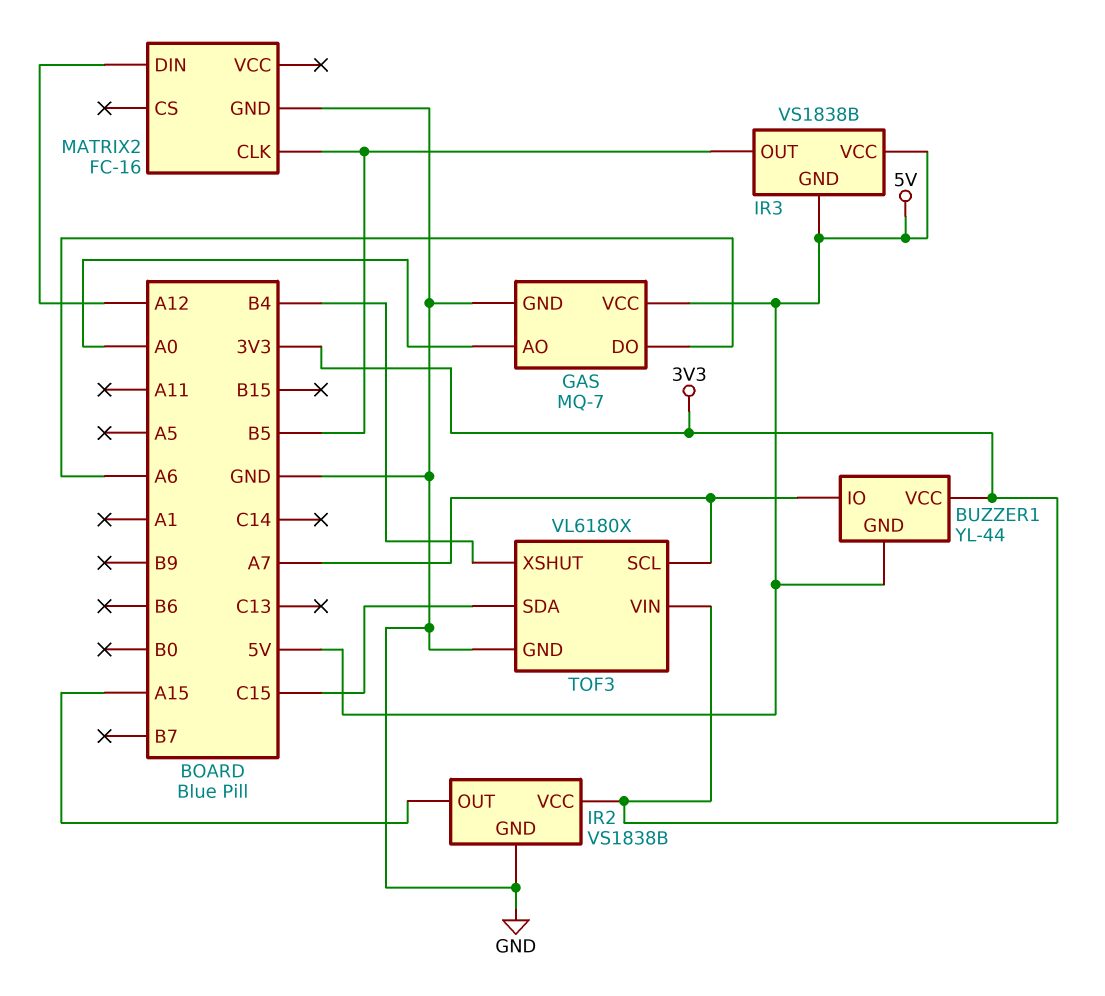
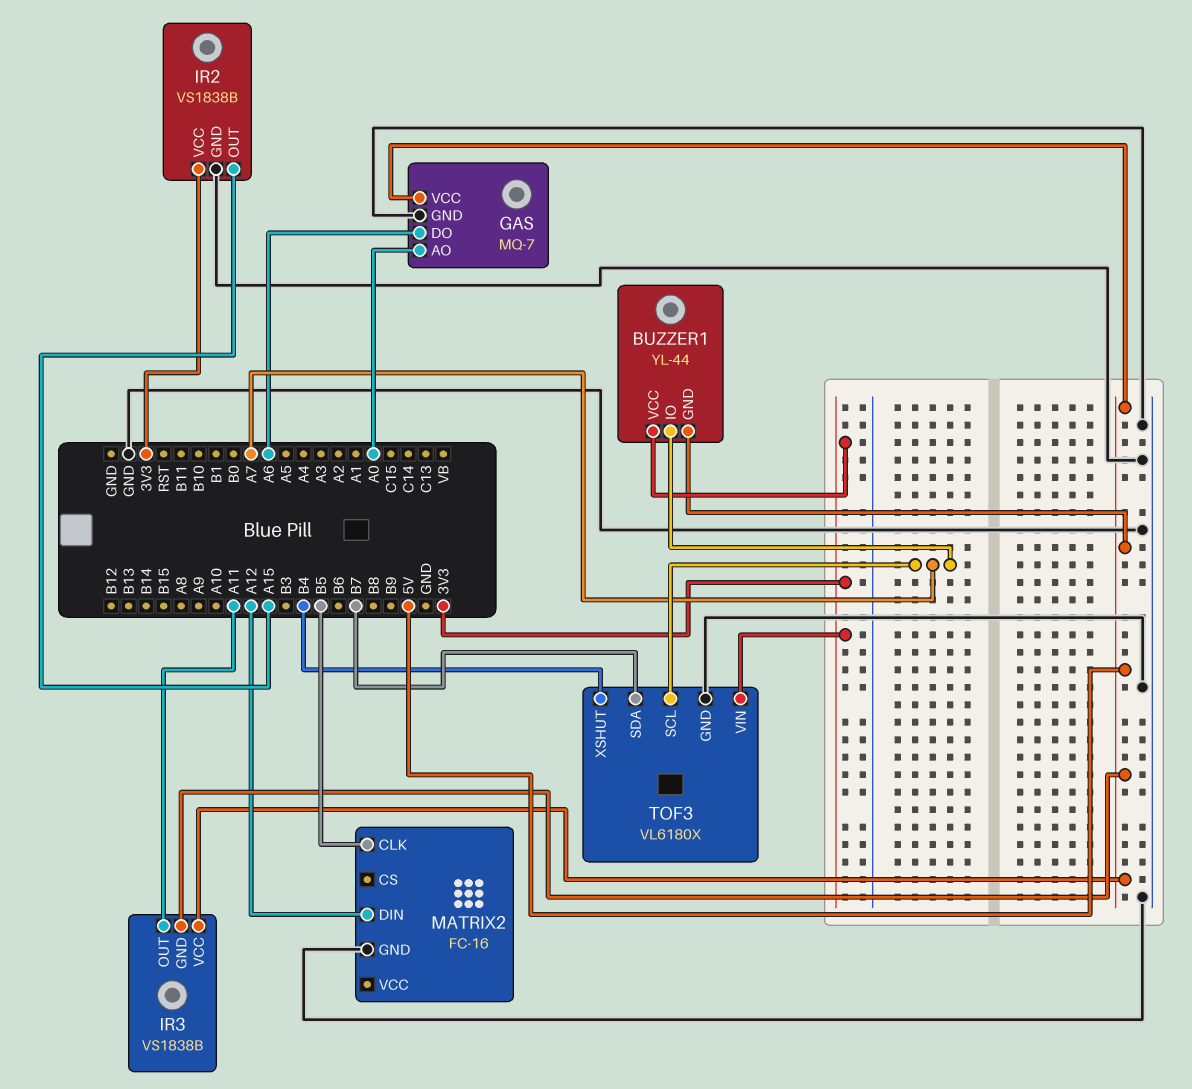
IR3 pin OUT: B5 -> A11
TOF3 pin SDA: C15 -> B7

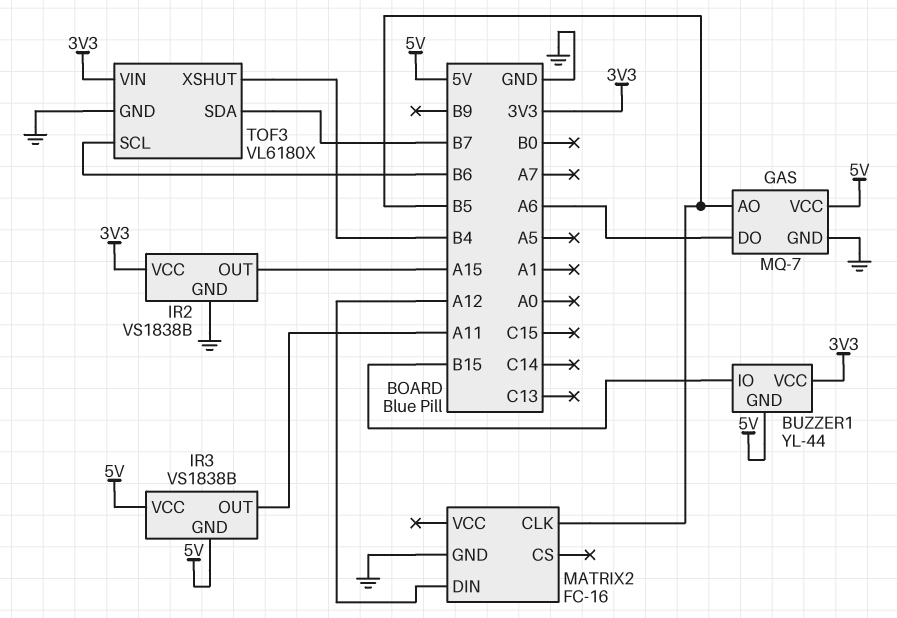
BUZZER1 pin IO: A7 -> B15
GAS pin AO: A0 -> B5
TOF3 pin SCL: A7 -> B6

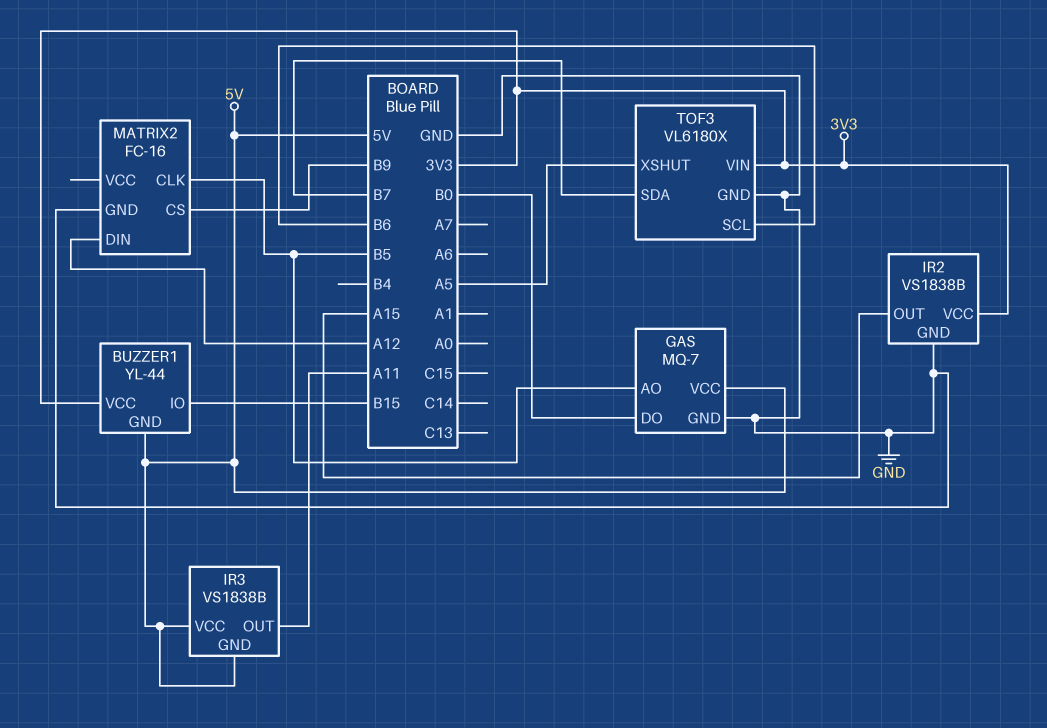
GAS pin DO: A6 -> B0
MATRIX2 pin CS: none -> B9
TOF3 pin XSHUT: B4 -> A5

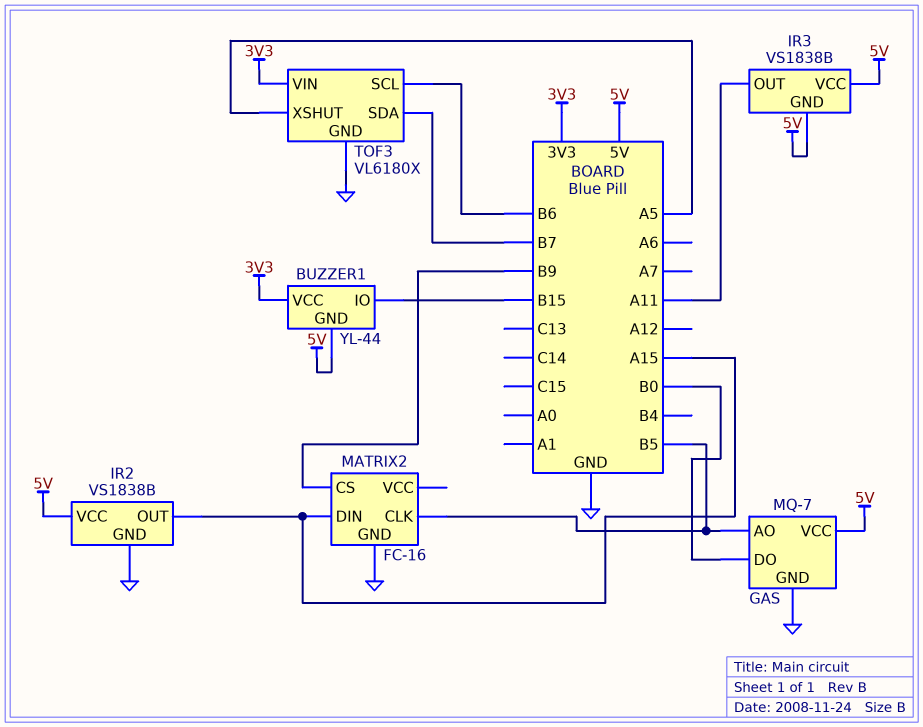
IR2 pin VCC: 3V3 -> 5V
MATRIX2 pin DIN: A12 -> A15

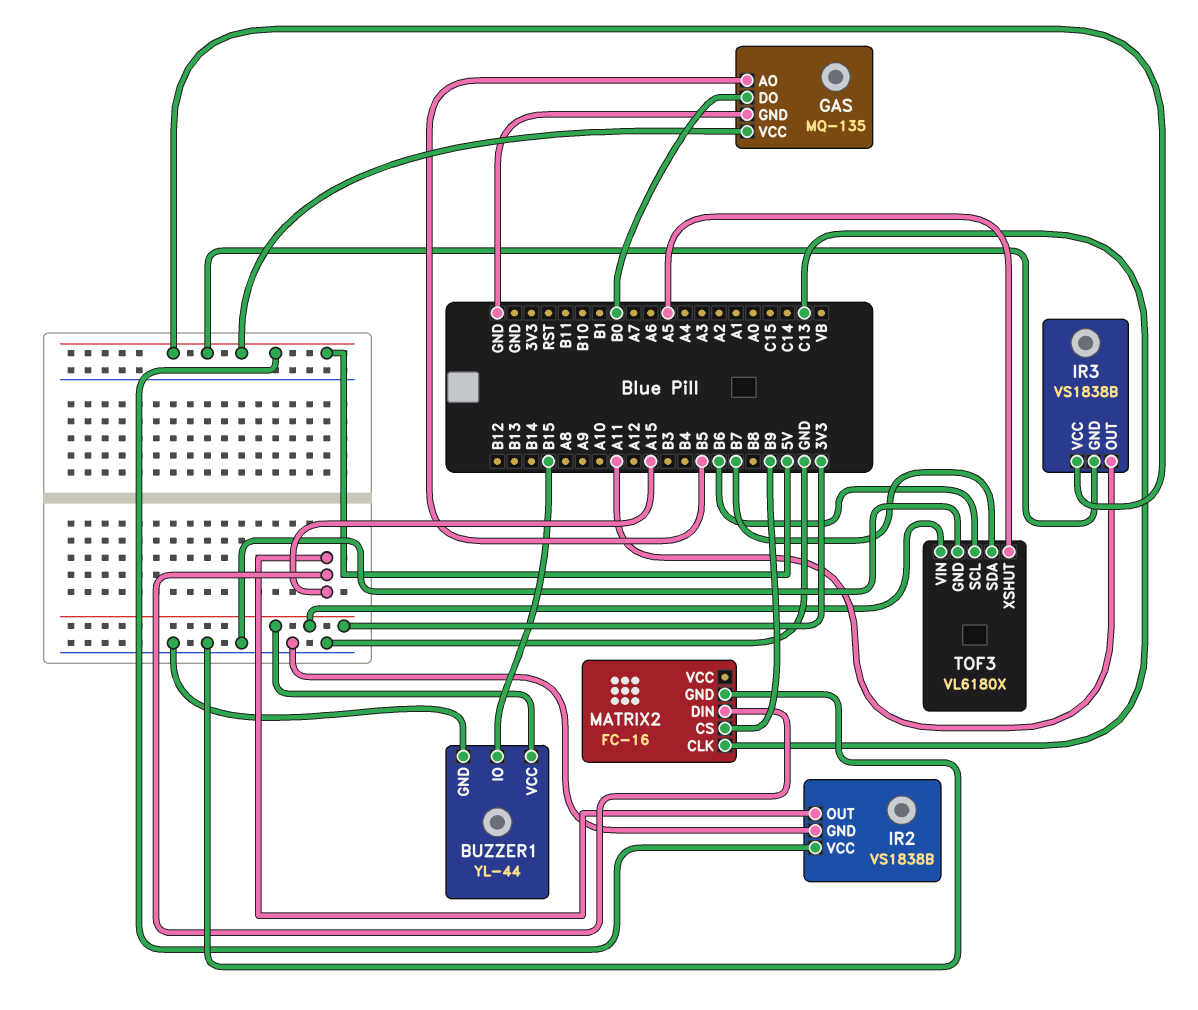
BUZZER1 pin GND: 5V -> GND
GAS: MQ-7 -> MQ-135
MATRIX2 pin CLK: B5 -> C13

